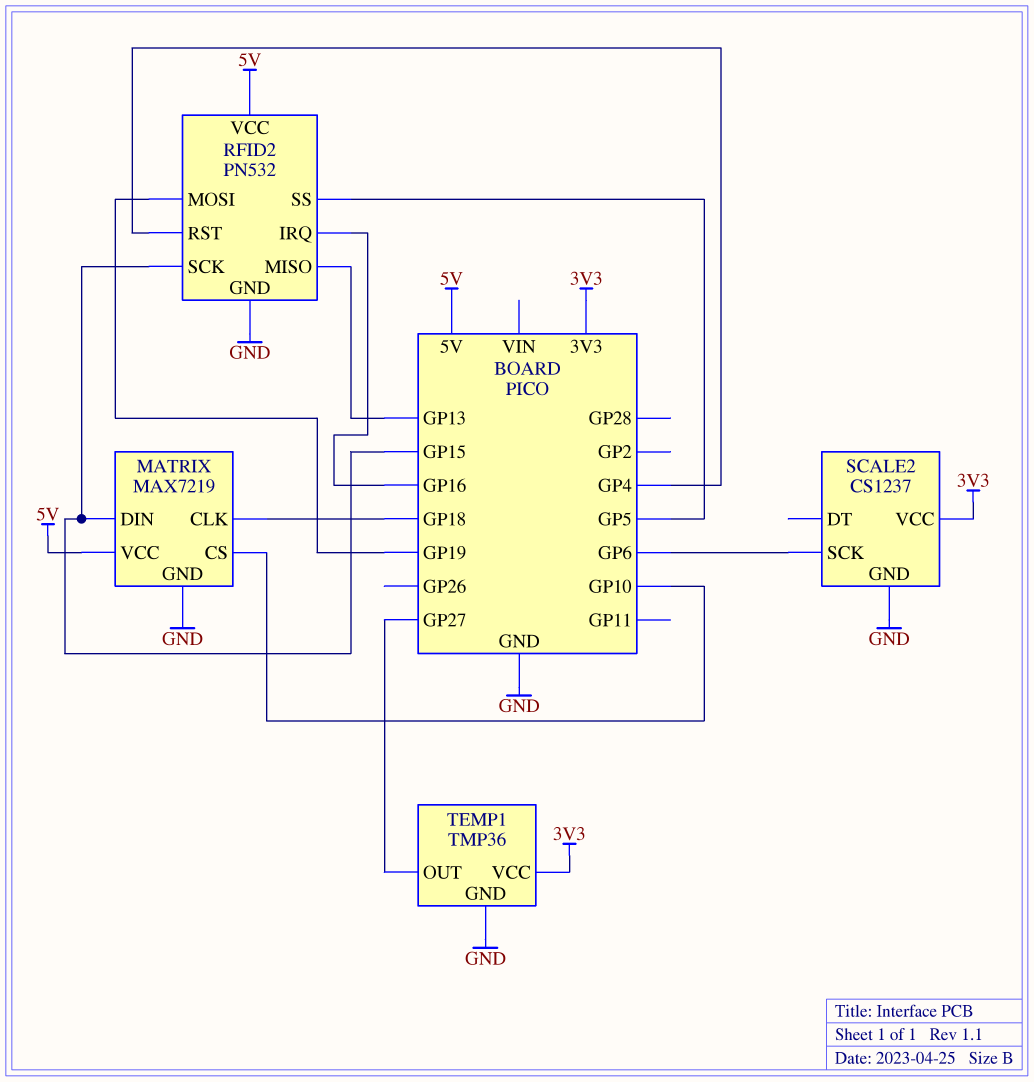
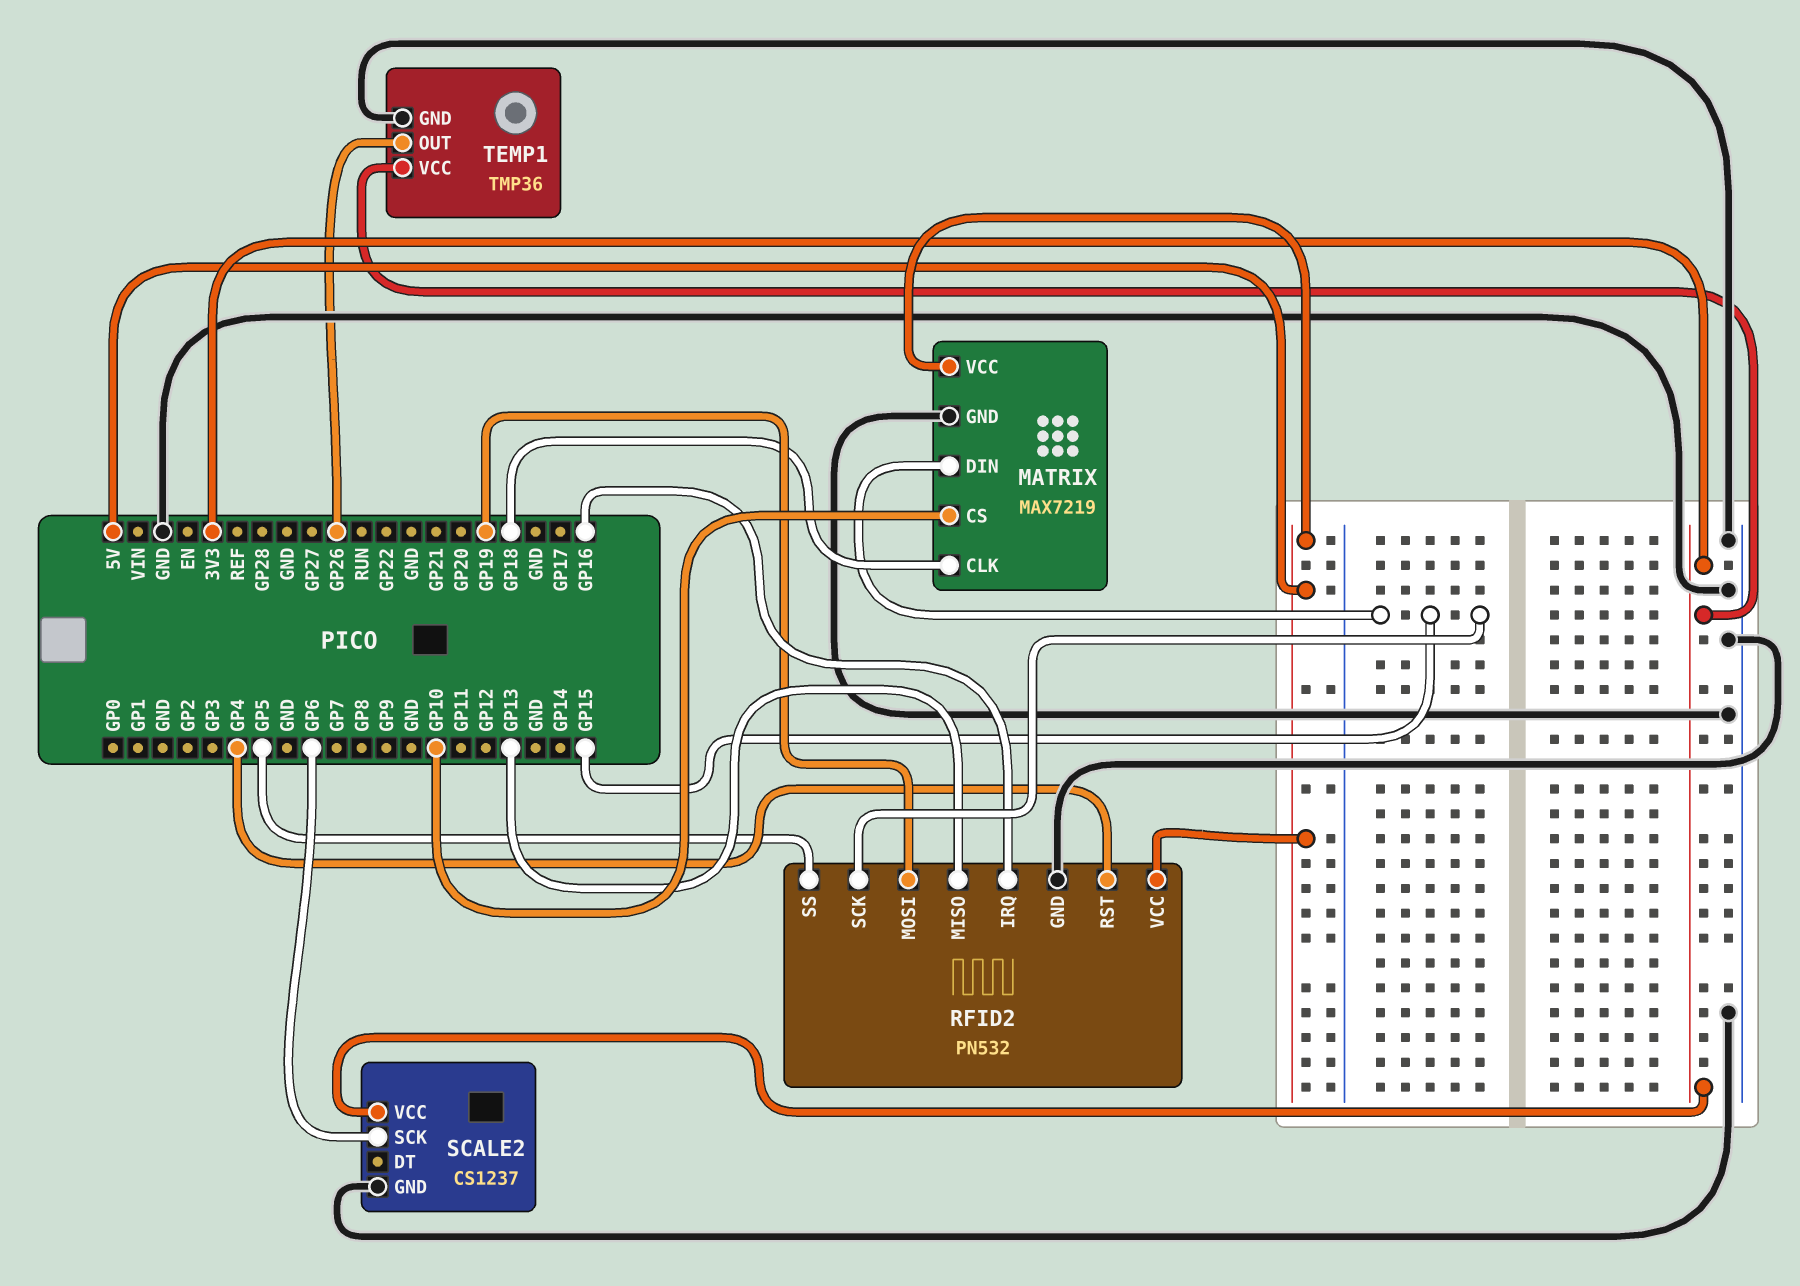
TEMP1 pin OUT: GP27 -> GP26

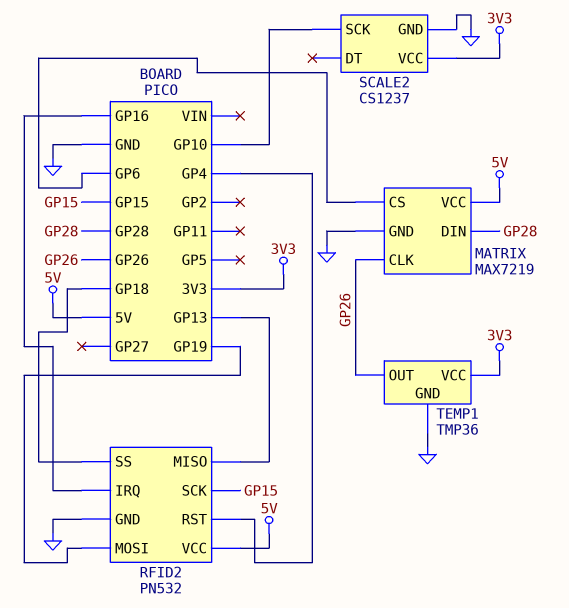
MATRIX pin CLK: GP18 -> GP26
MATRIX pin CS: GP10 -> GP6
MATRIX pin DIN: GP15 -> GP28
RFID2 pin SS: GP5 -> GP18
SCALE2 pin SCK: GP6 -> GP10

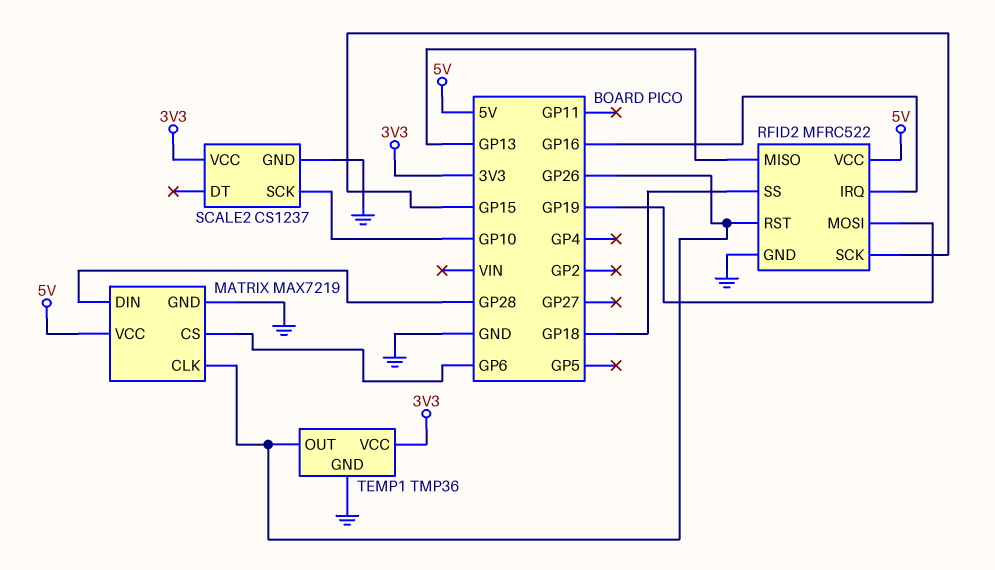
RFID2: PN532 -> MFRC522
RFID2 pin RST: GP4 -> GP26

